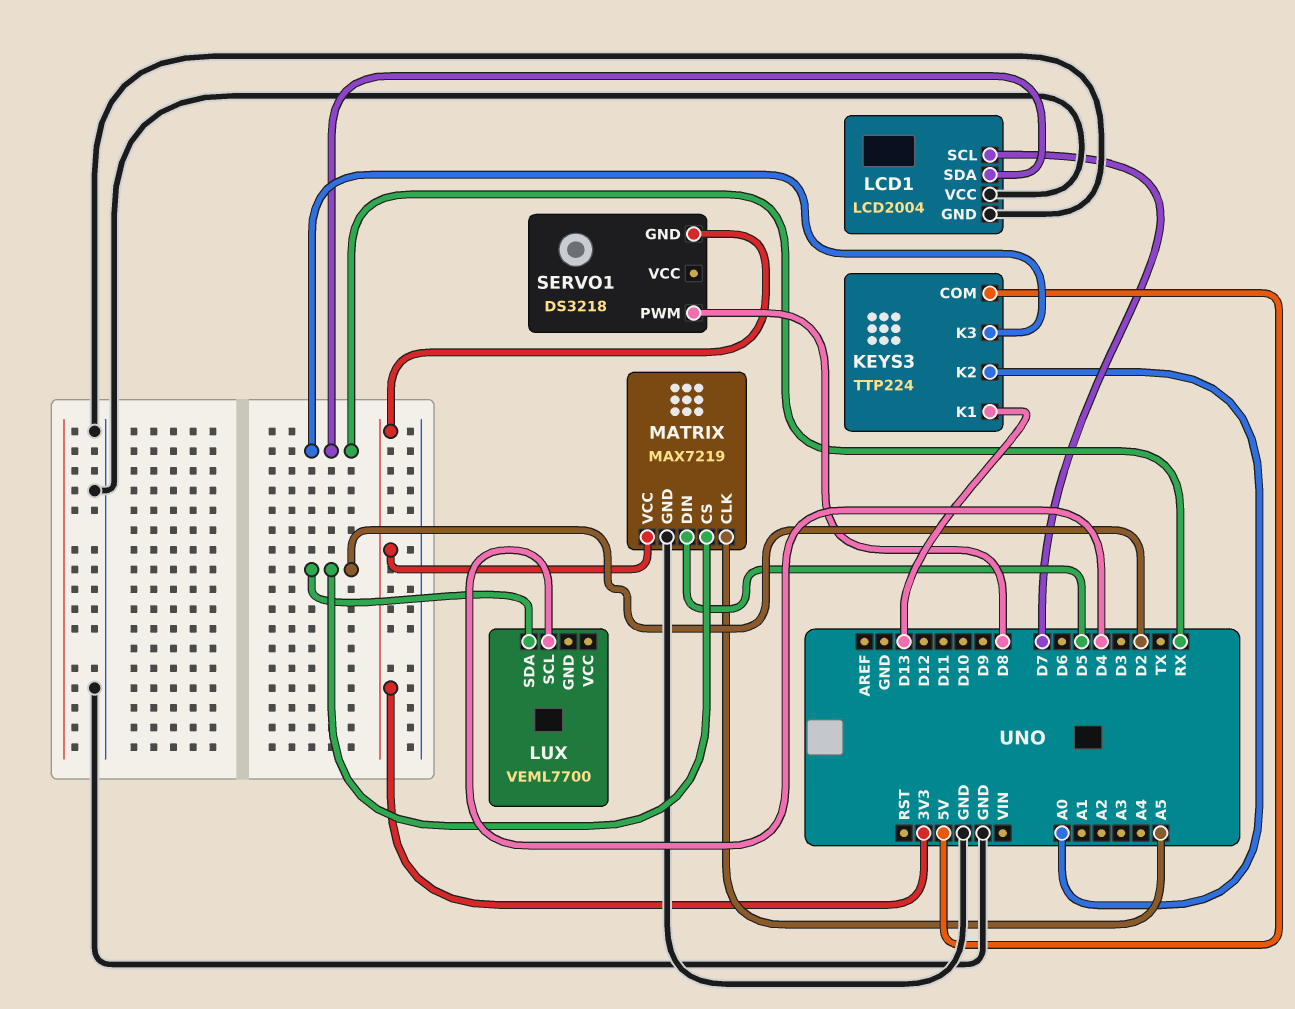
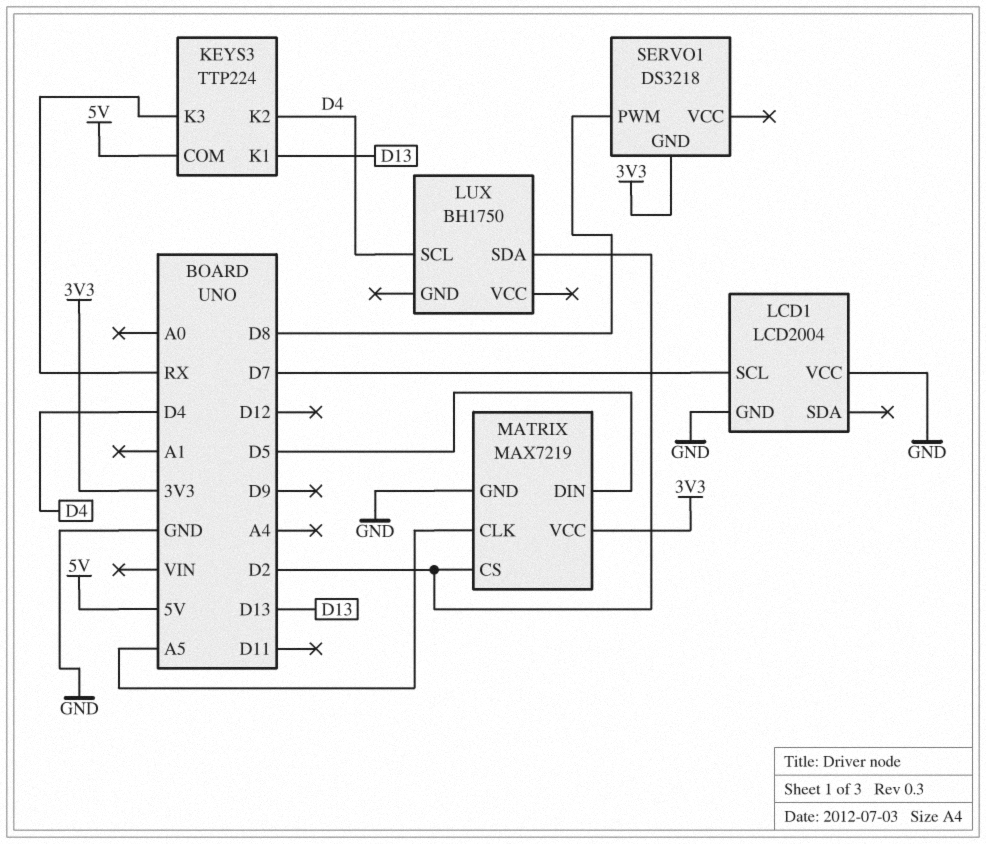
KEYS3 pin K2: A0 -> D4
LCD1 pin SDA: RX -> none
LUX: VEML7700 -> BH1750

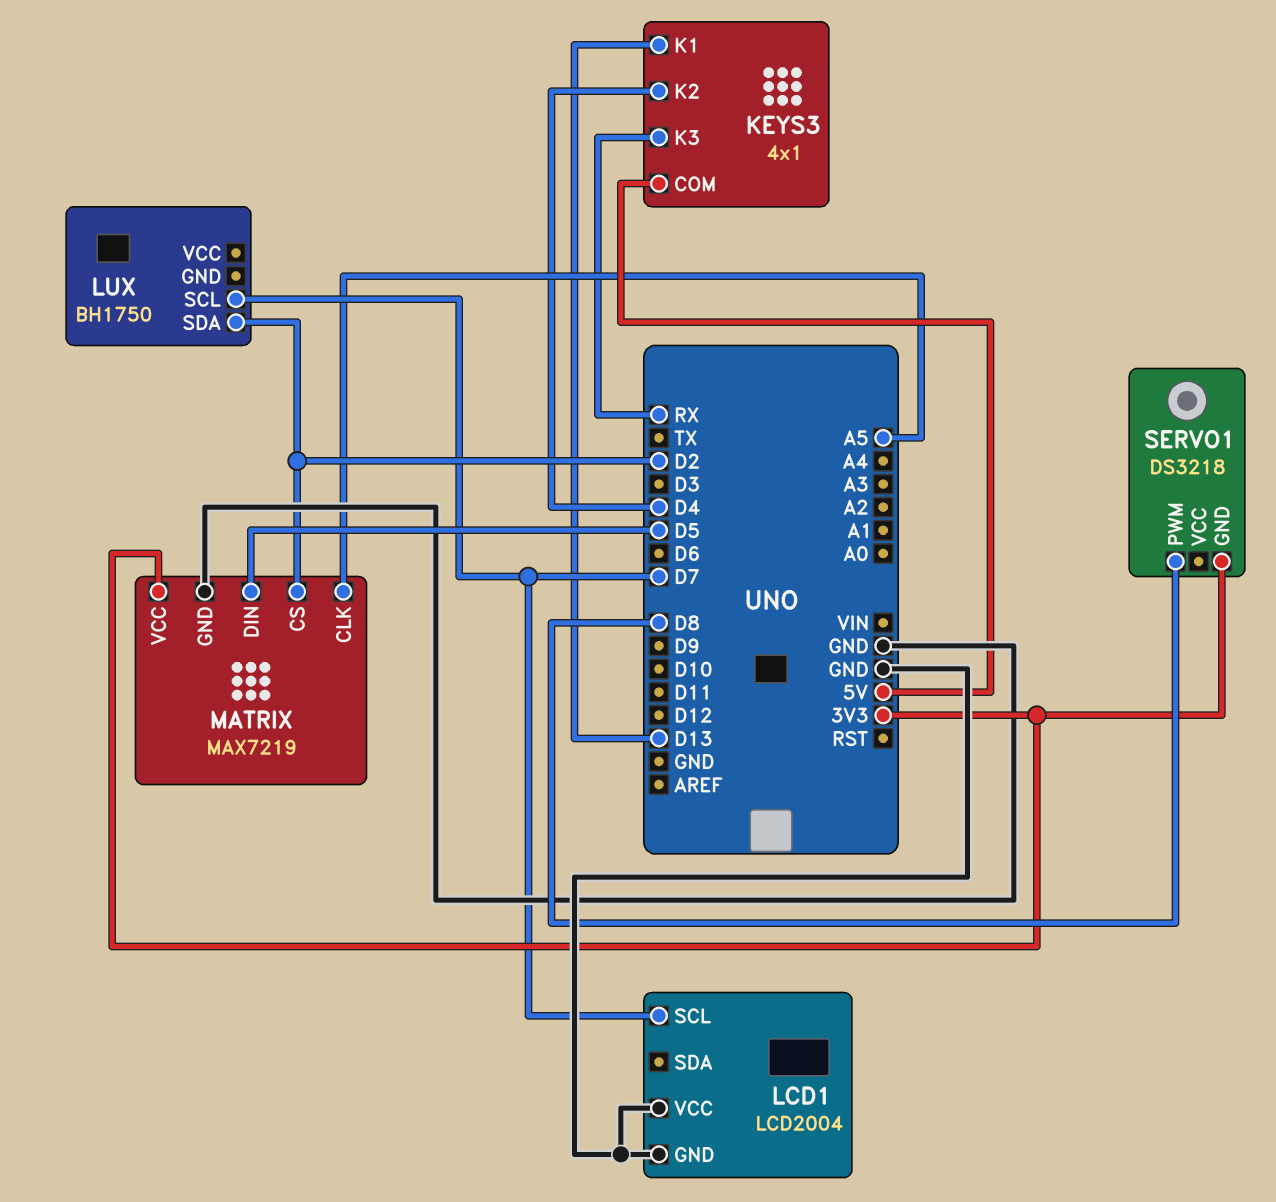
KEYS3: TTP224 -> 4x1
LUX pin SCL: D4 -> D7

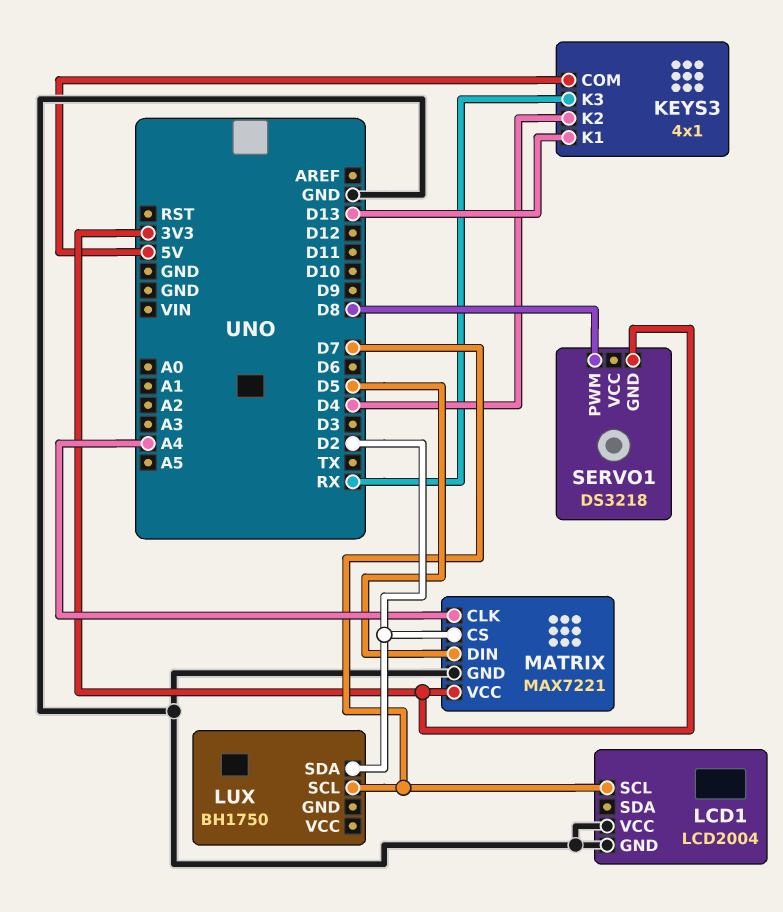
MATRIX: MAX7219 -> MAX7221
MATRIX pin CLK: A5 -> A4

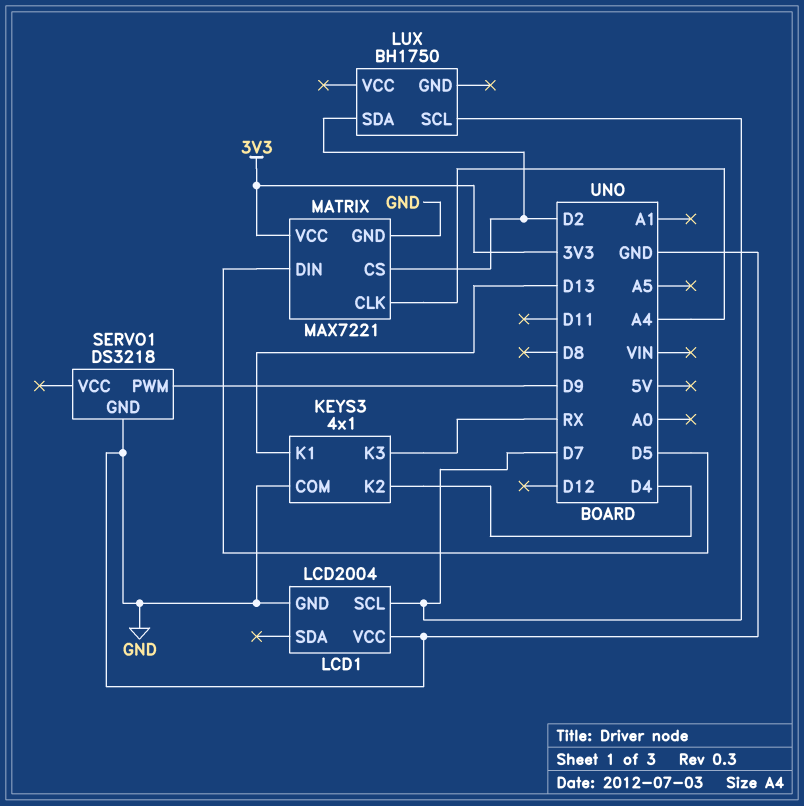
KEYS3 pin COM: 5V -> GND
SERVO1 pin GND: 3V3 -> GND
SERVO1 pin PWM: D8 -> D9

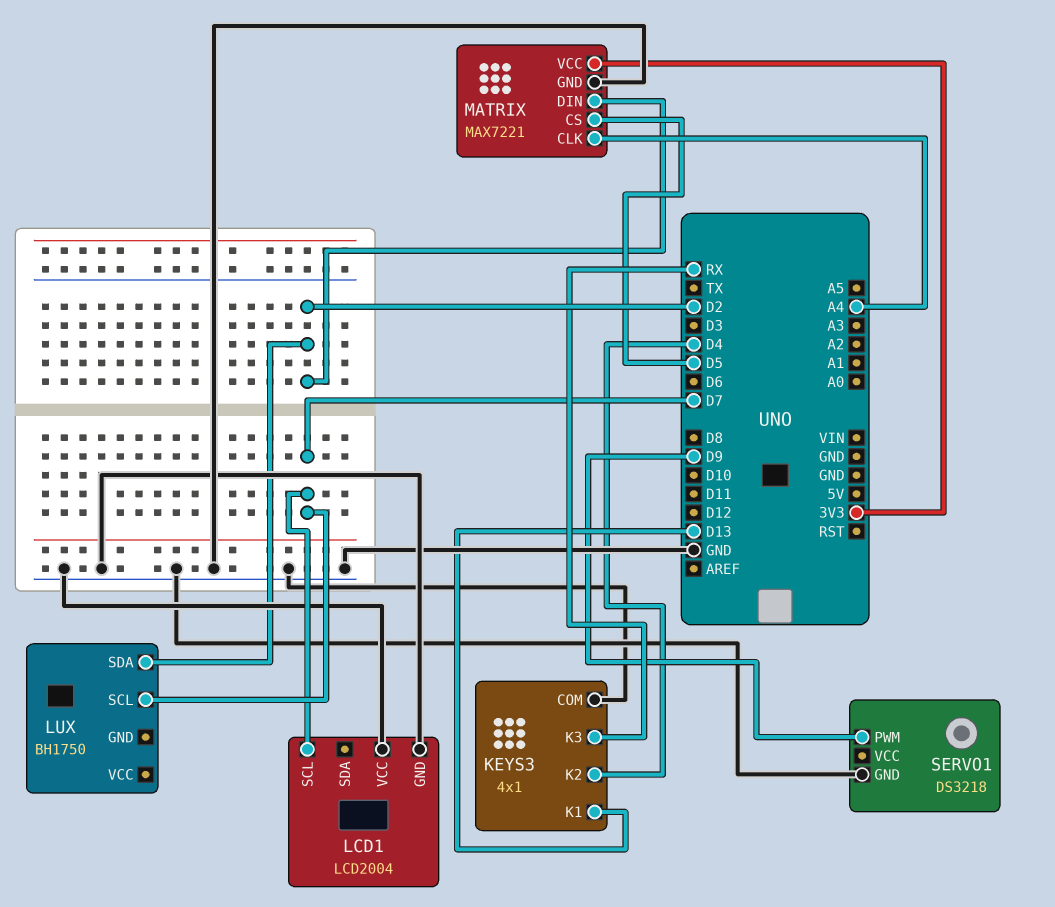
MATRIX pin CS: D2 -> D5
MATRIX pin DIN: D5 -> D2

